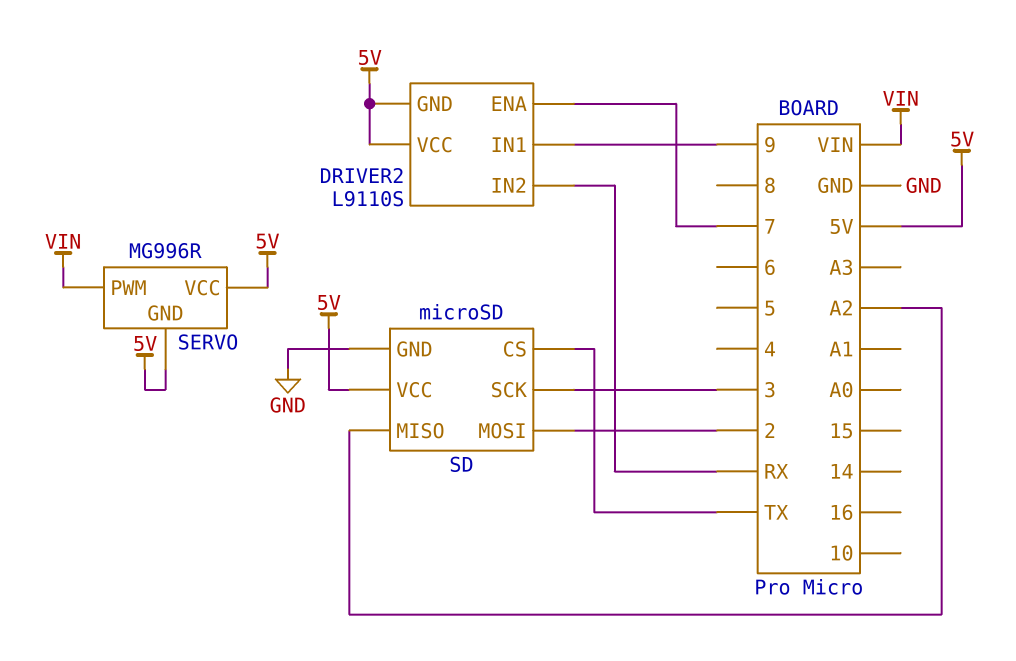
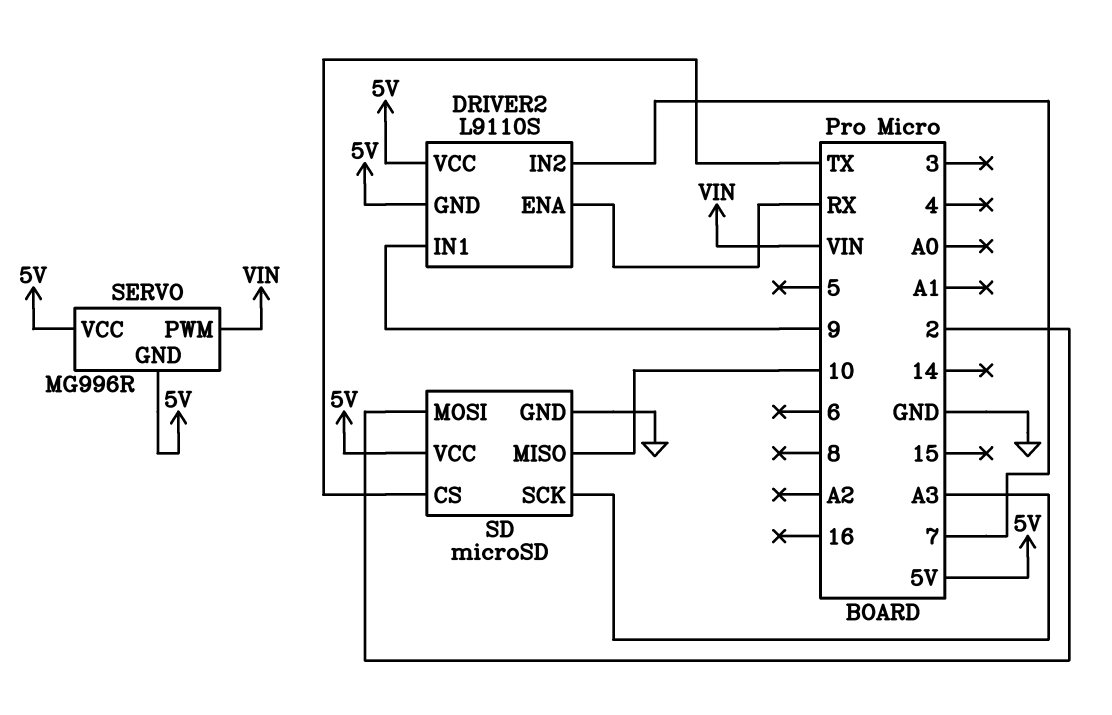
DRIVER2 pin ENA: 7 -> RX
DRIVER2 pin IN2: RX -> 7
SD pin MISO: A2 -> 10
SD pin SCK: 3 -> A3

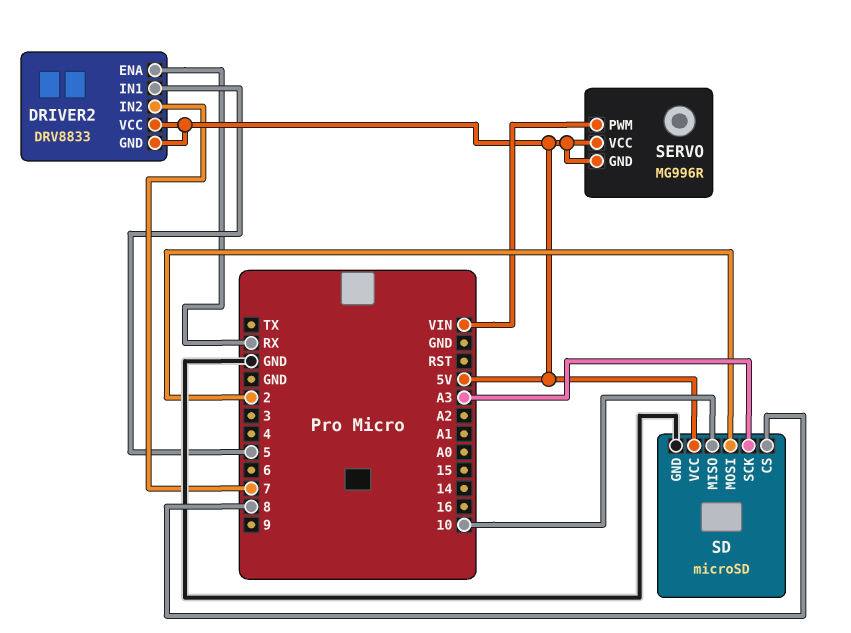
DRIVER2: L9110S -> DRV8833
DRIVER2 pin IN1: 9 -> 5
SD pin CS: TX -> 8

